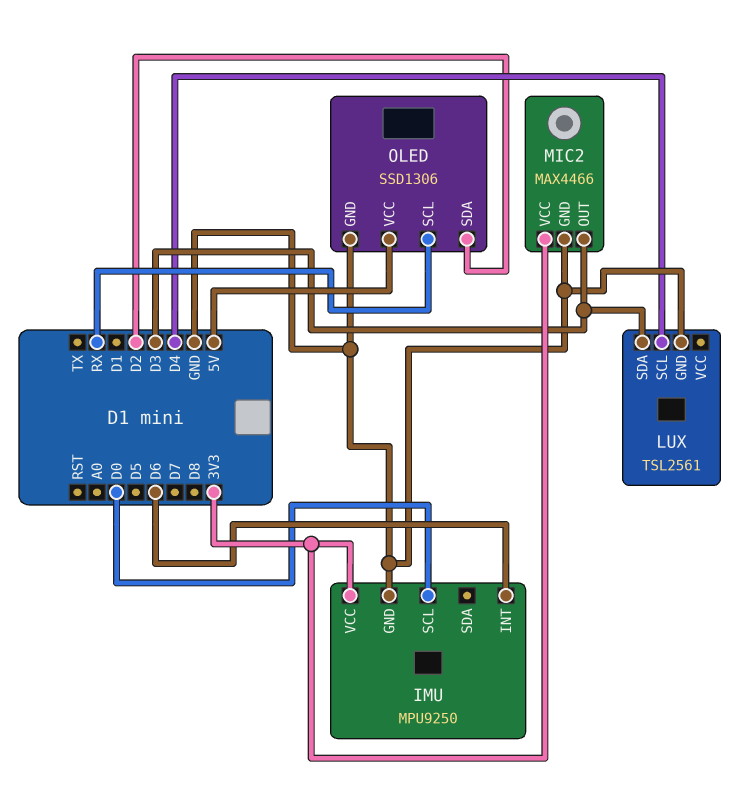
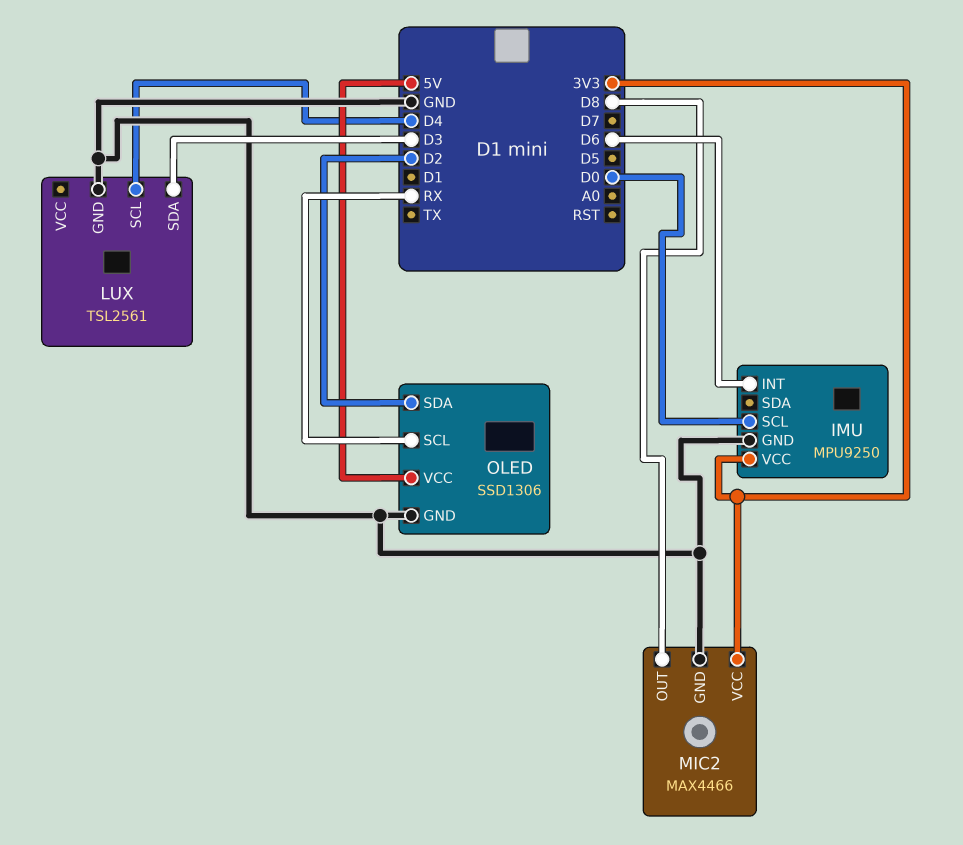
MIC2 pin OUT: D3 -> D8

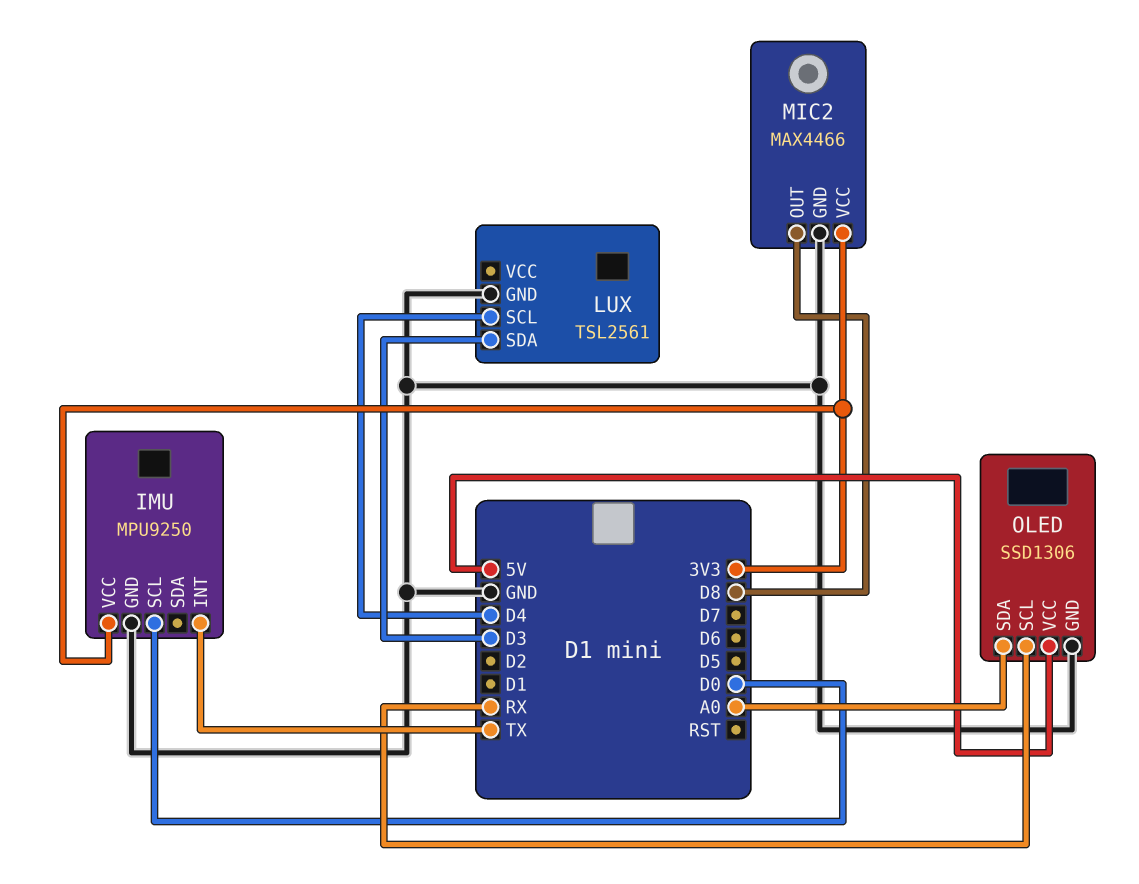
IMU pin INT: D6 -> TX
OLED pin SDA: D2 -> A0

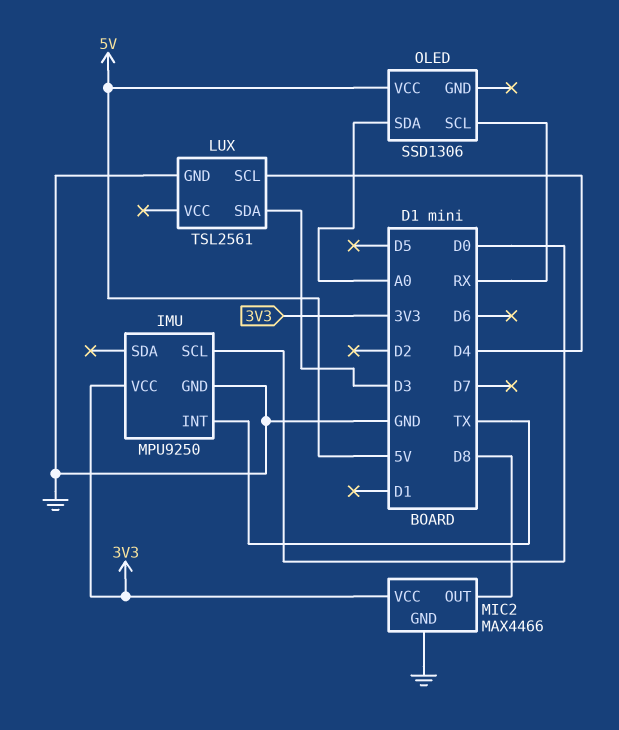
OLED pin GND: GND -> none

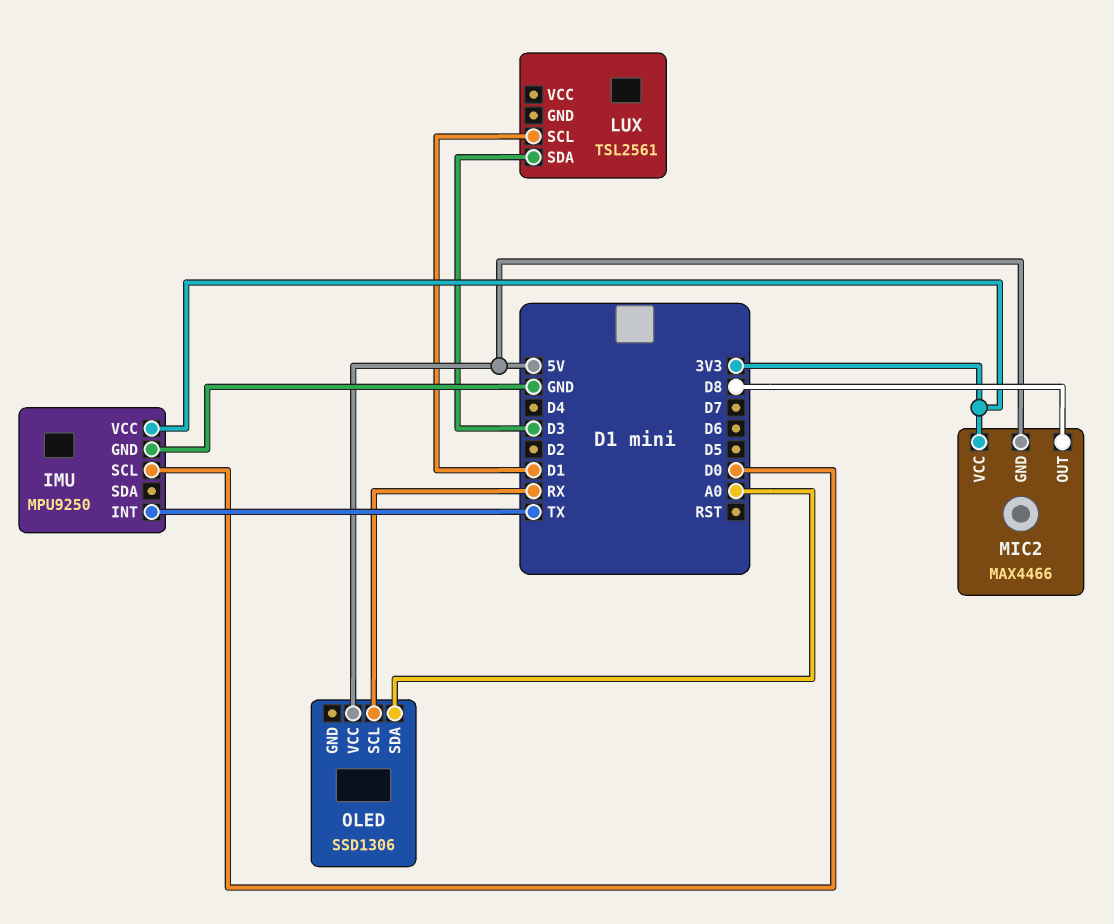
LUX pin GND: GND -> none
LUX pin SCL: D4 -> D1
MIC2 pin GND: GND -> 5V

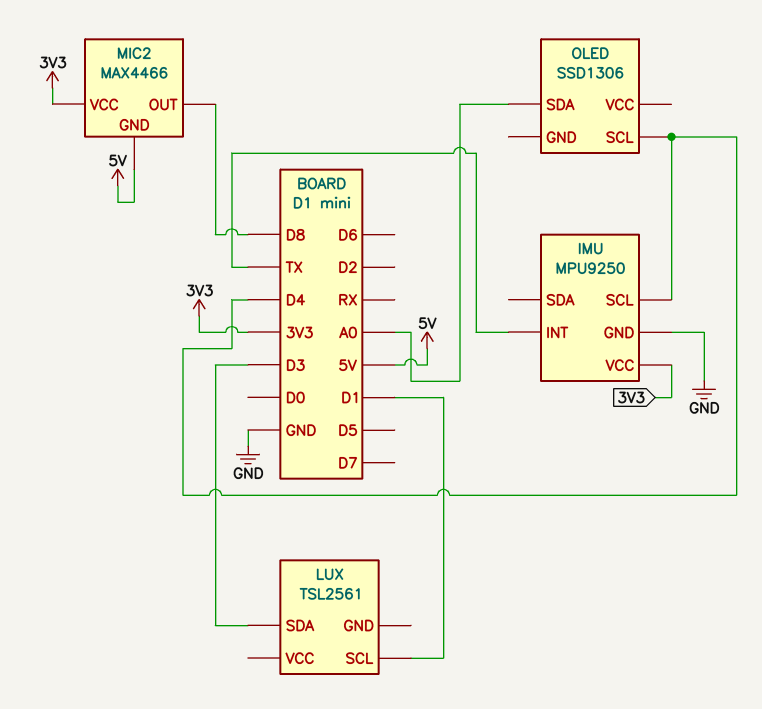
IMU pin SCL: D0 -> D4
OLED pin SCL: RX -> D4
OLED pin VCC: 5V -> none

